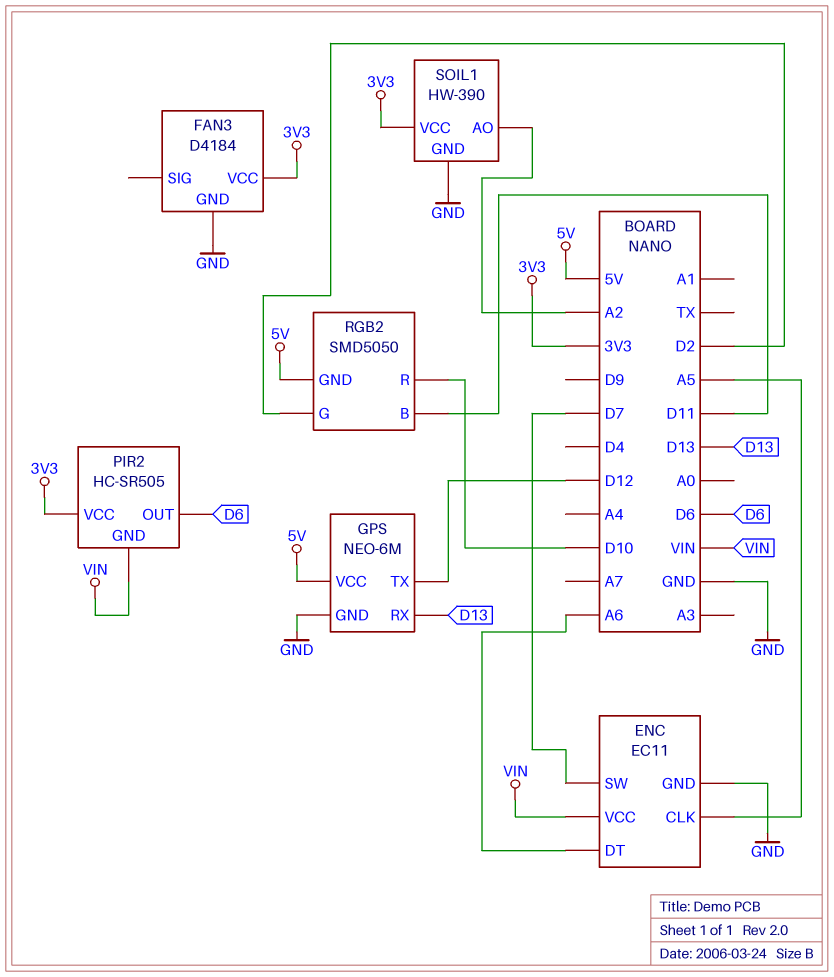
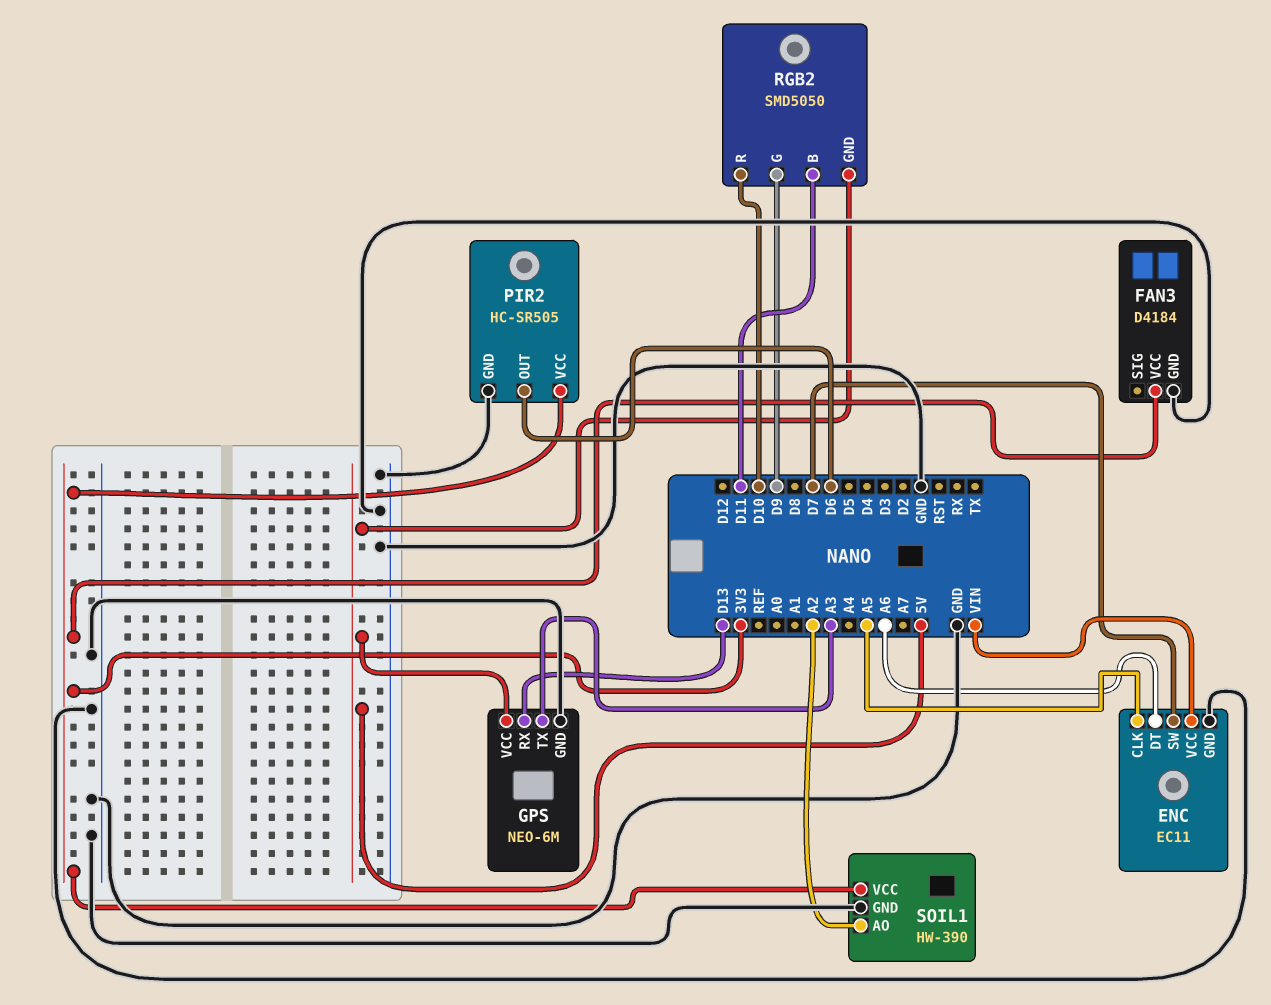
GPS pin TX: D12 -> A3
PIR2 pin GND: VIN -> GND
RGB2 pin G: D2 -> D9

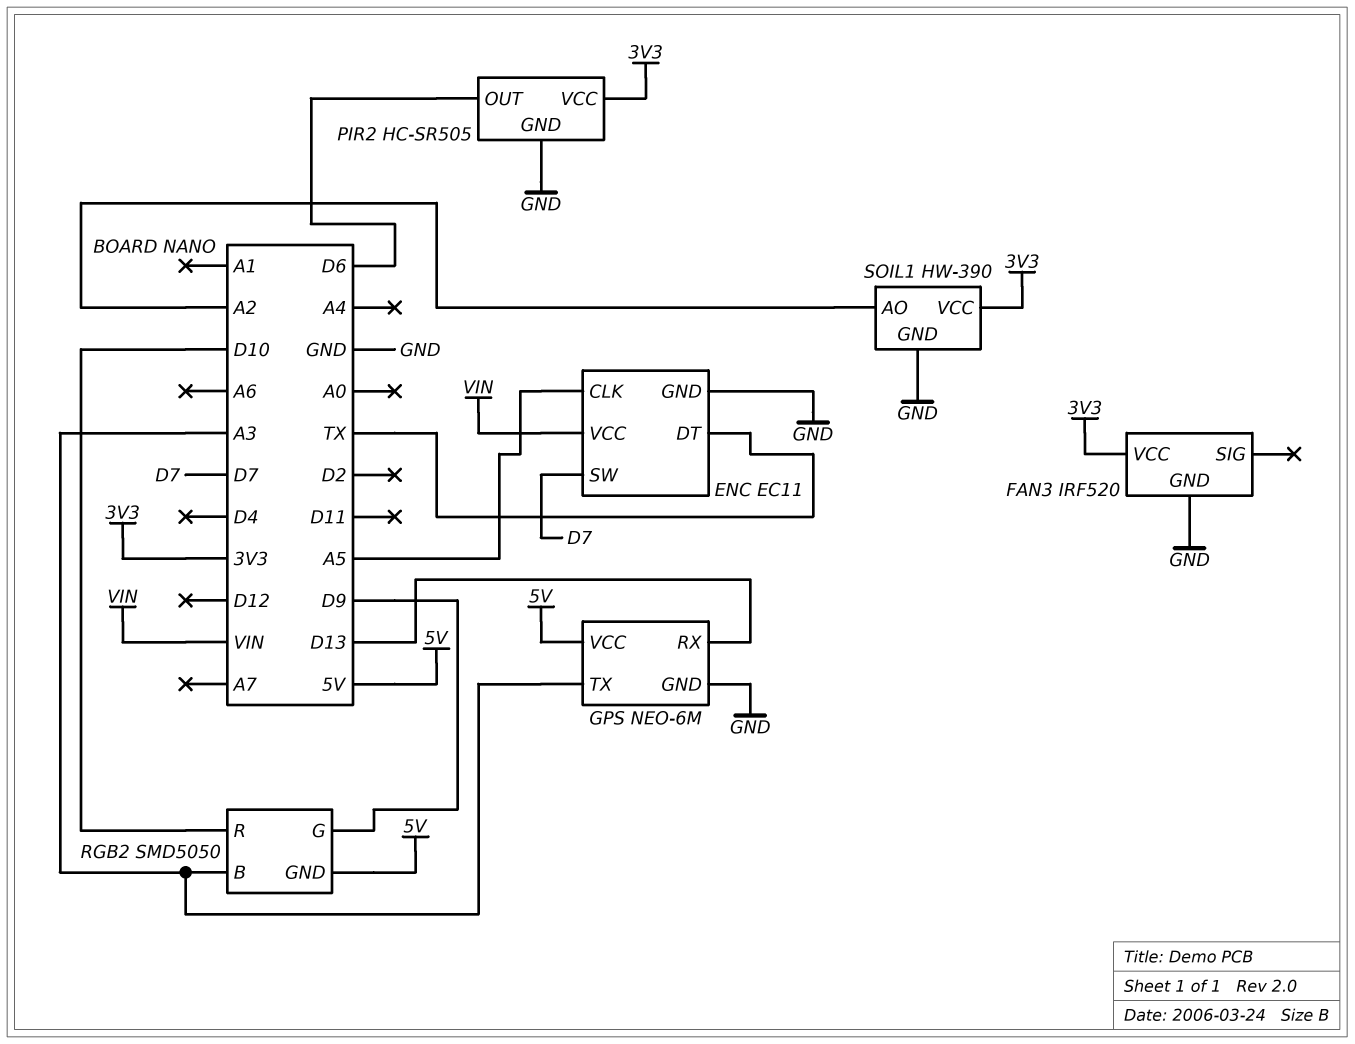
ENC pin DT: A6 -> TX
FAN3: D4184 -> IRF520
RGB2 pin B: D11 -> A3

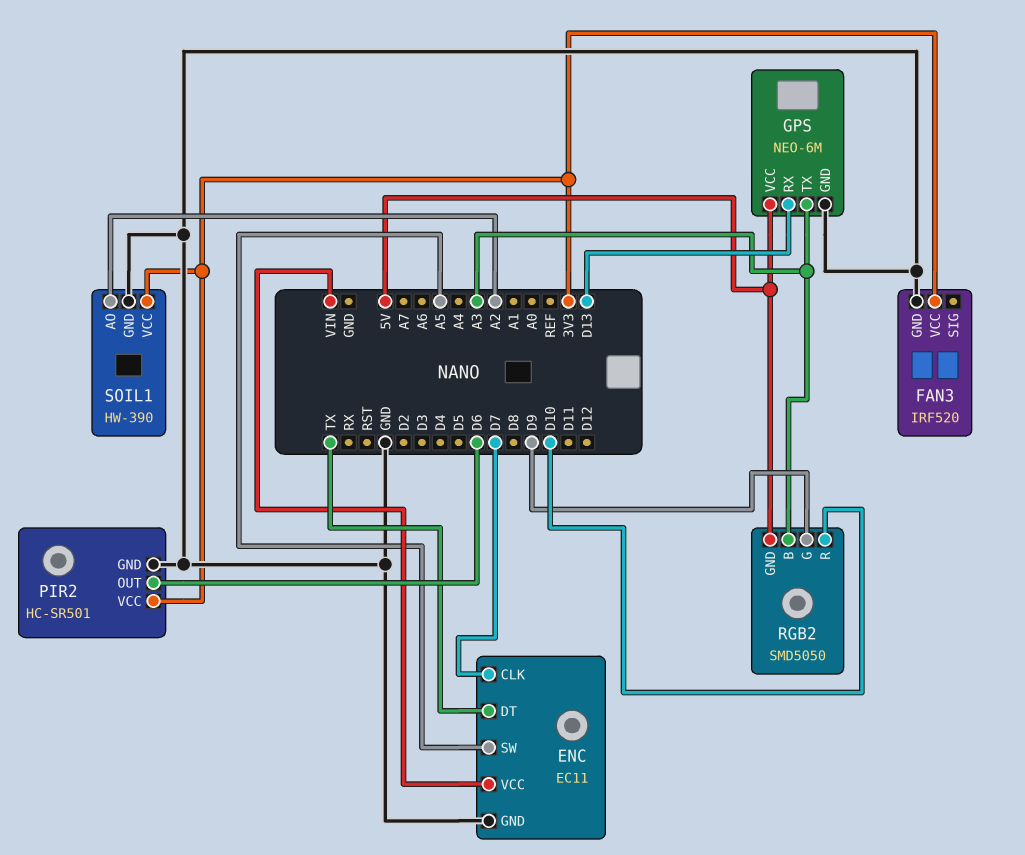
ENC pin CLK: A5 -> D7
ENC pin SW: D7 -> A5
PIR2: HC-SR505 -> HC-SR501

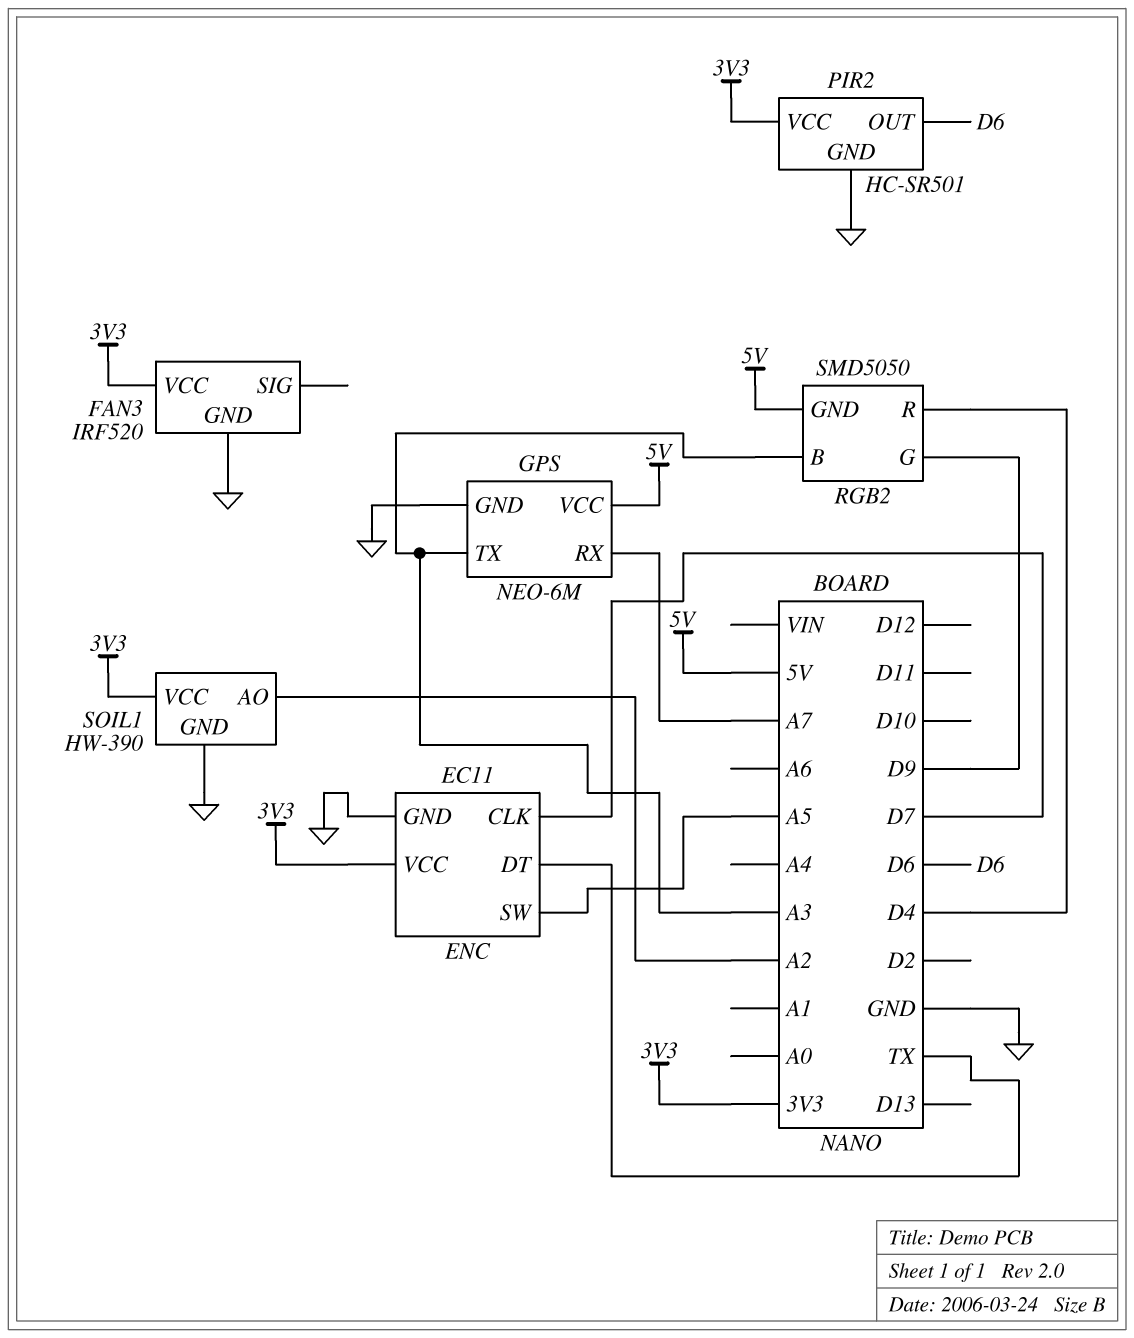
ENC pin VCC: VIN -> 3V3
GPS pin RX: D13 -> A7
RGB2 pin R: D10 -> D4

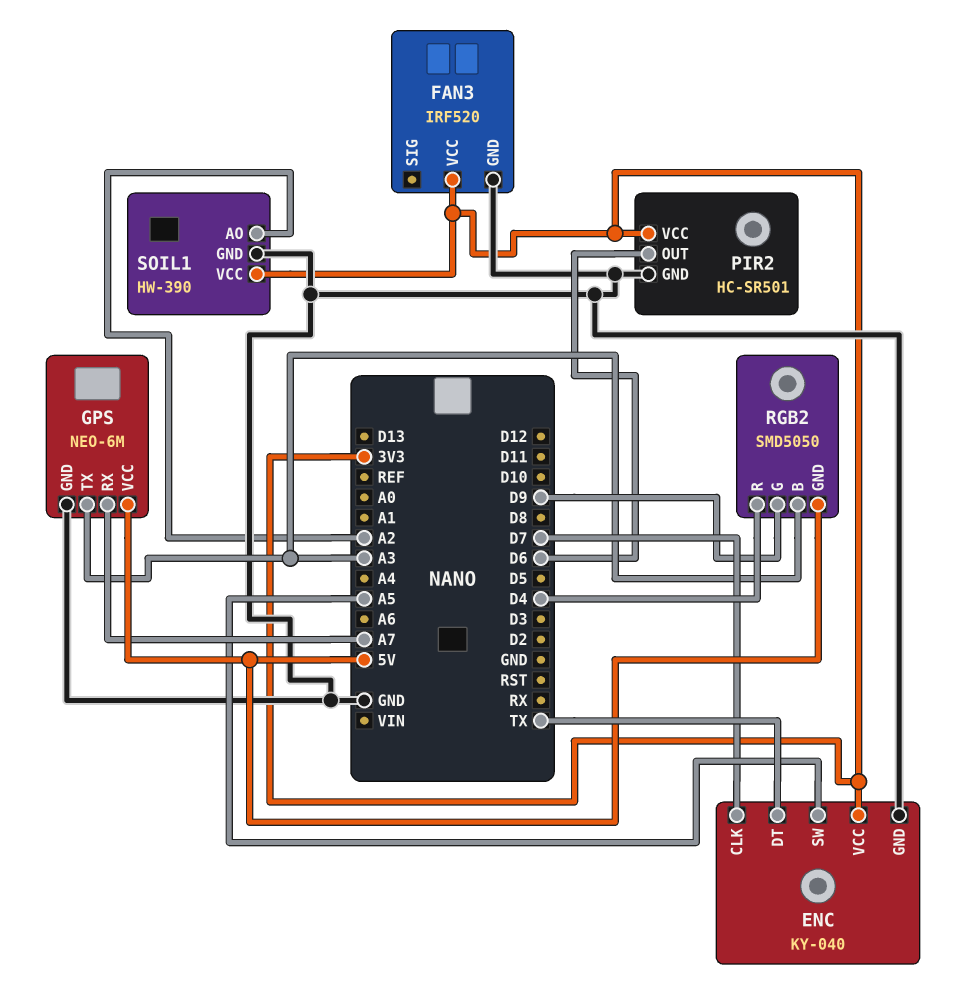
ENC: EC11 -> KY-040

